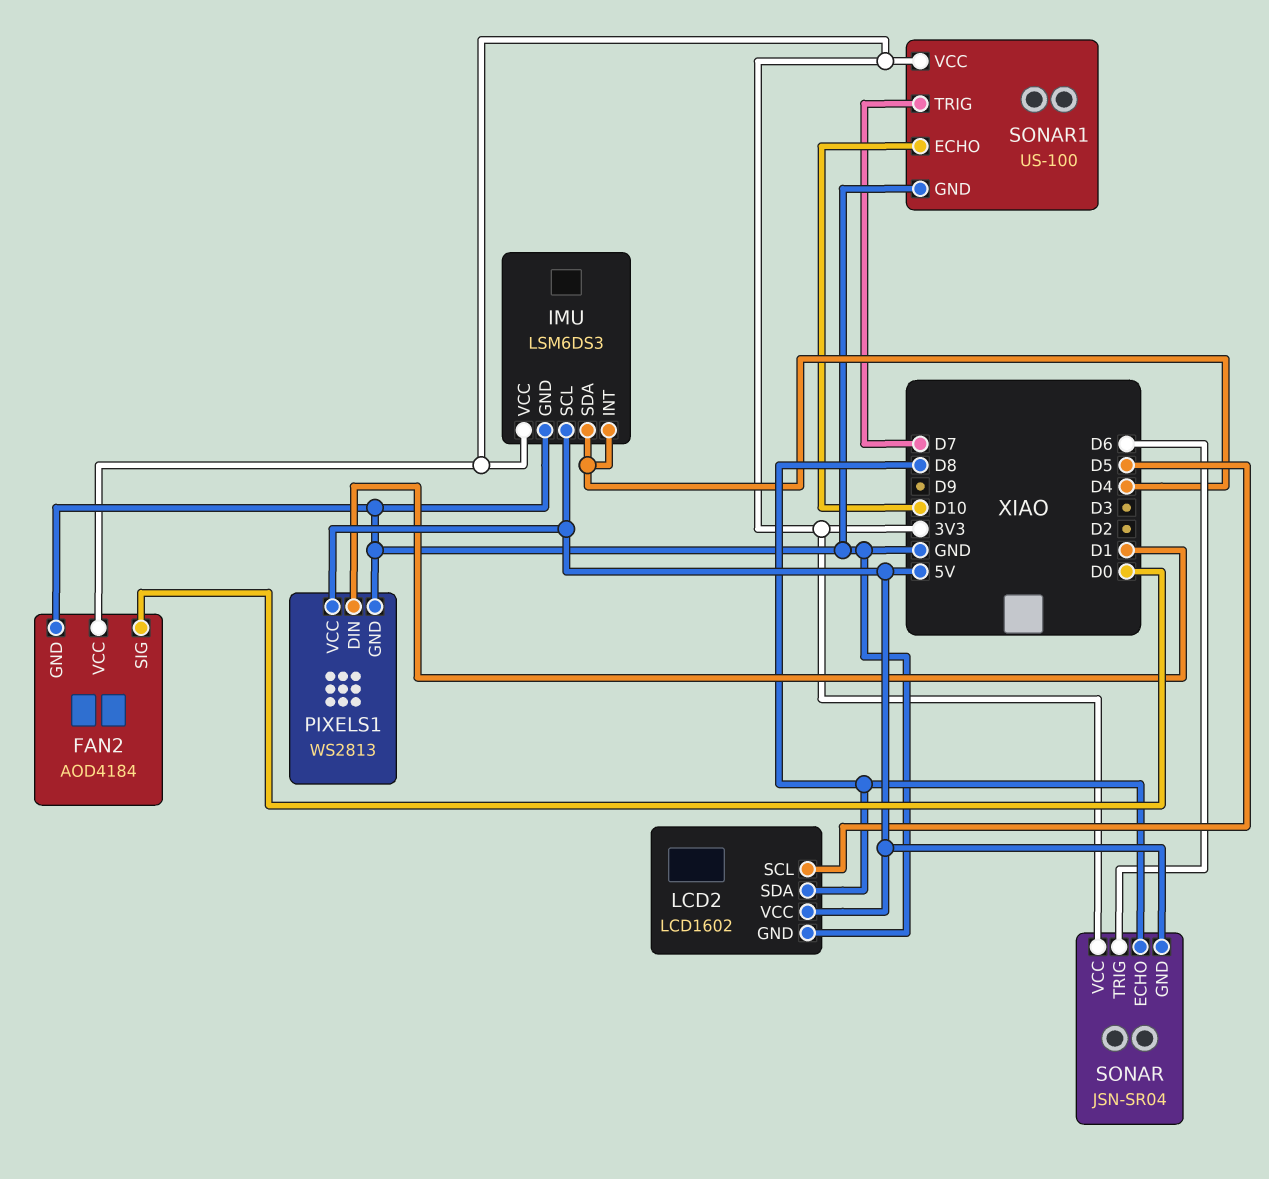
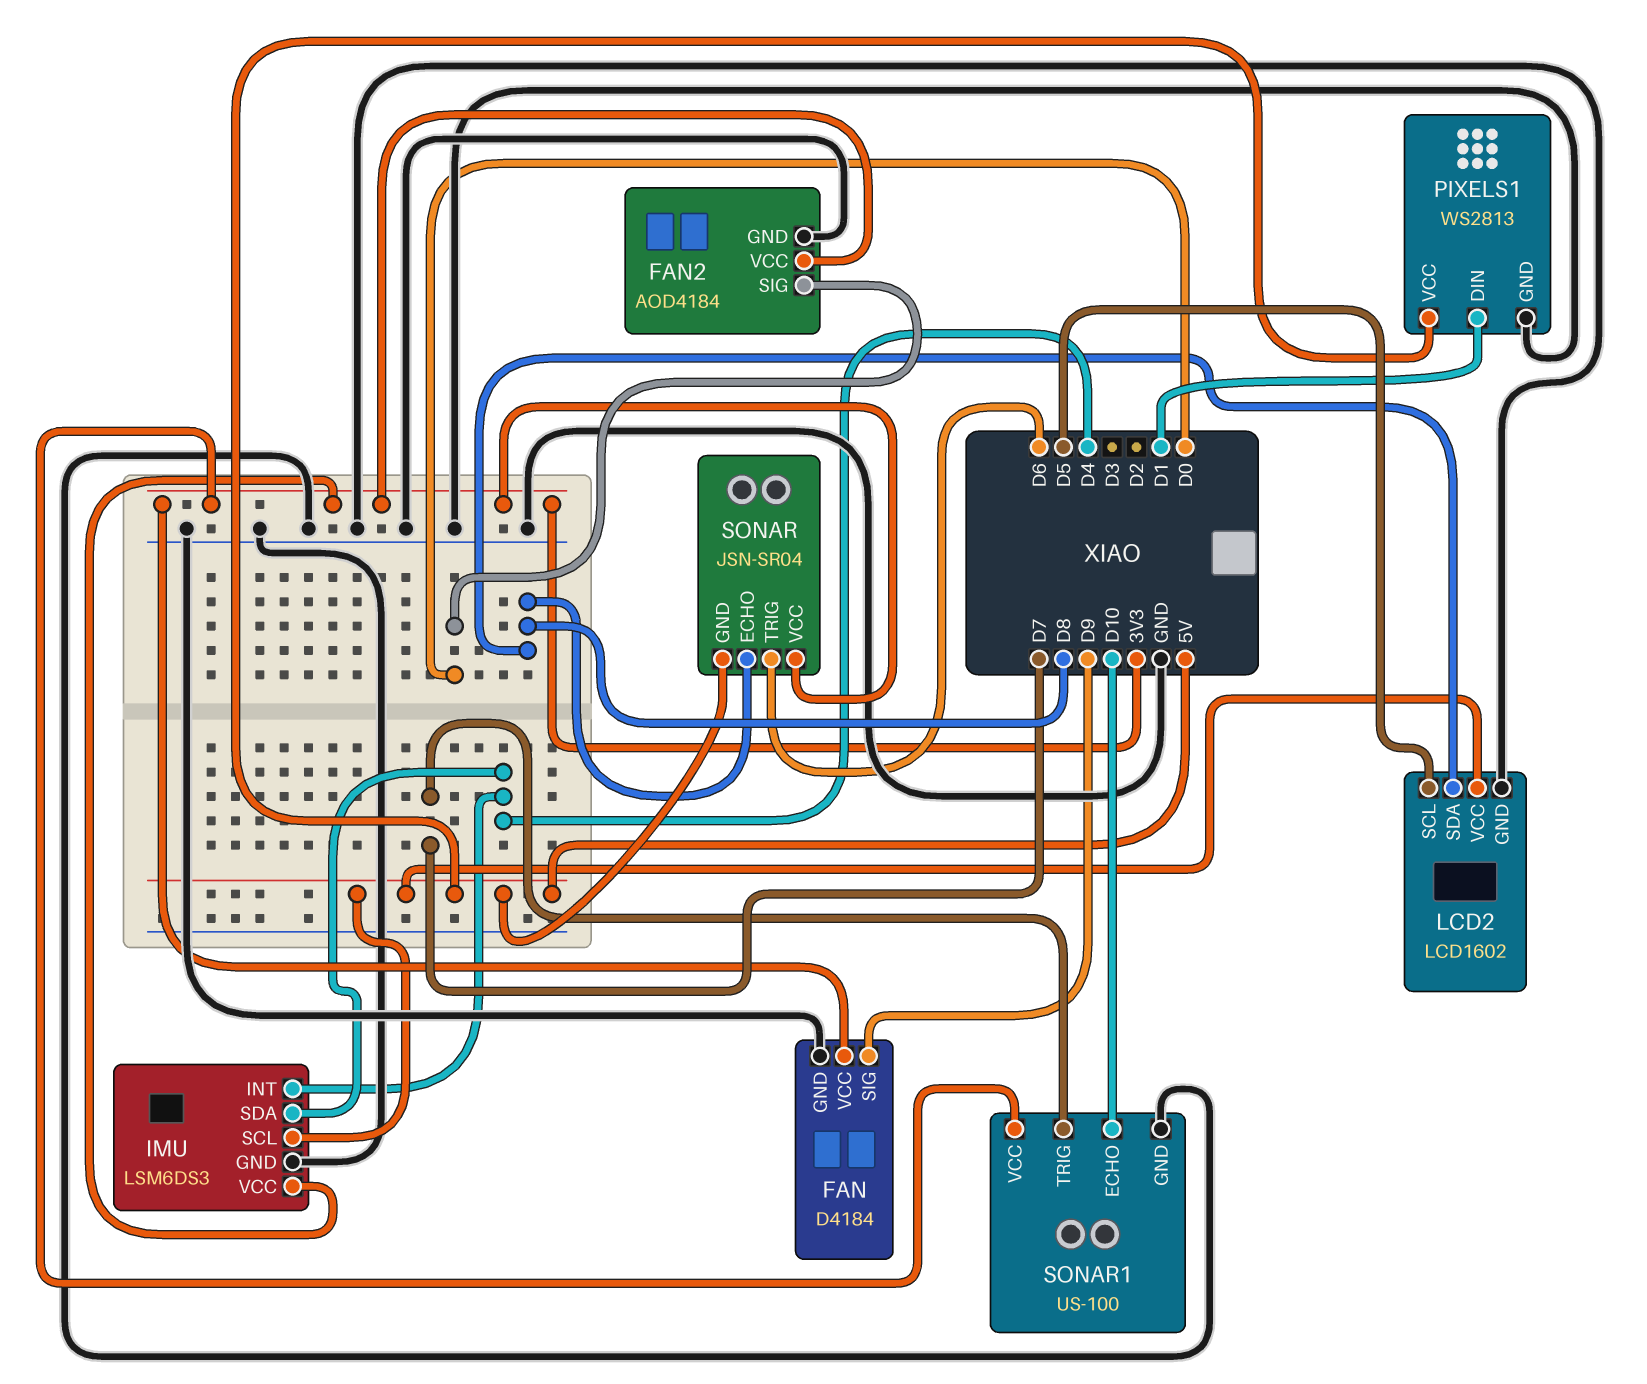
FAN: none -> D4184
FAN pin GND: none -> GND
FAN pin SIG: none -> D9
FAN pin VCC: none -> 3V3

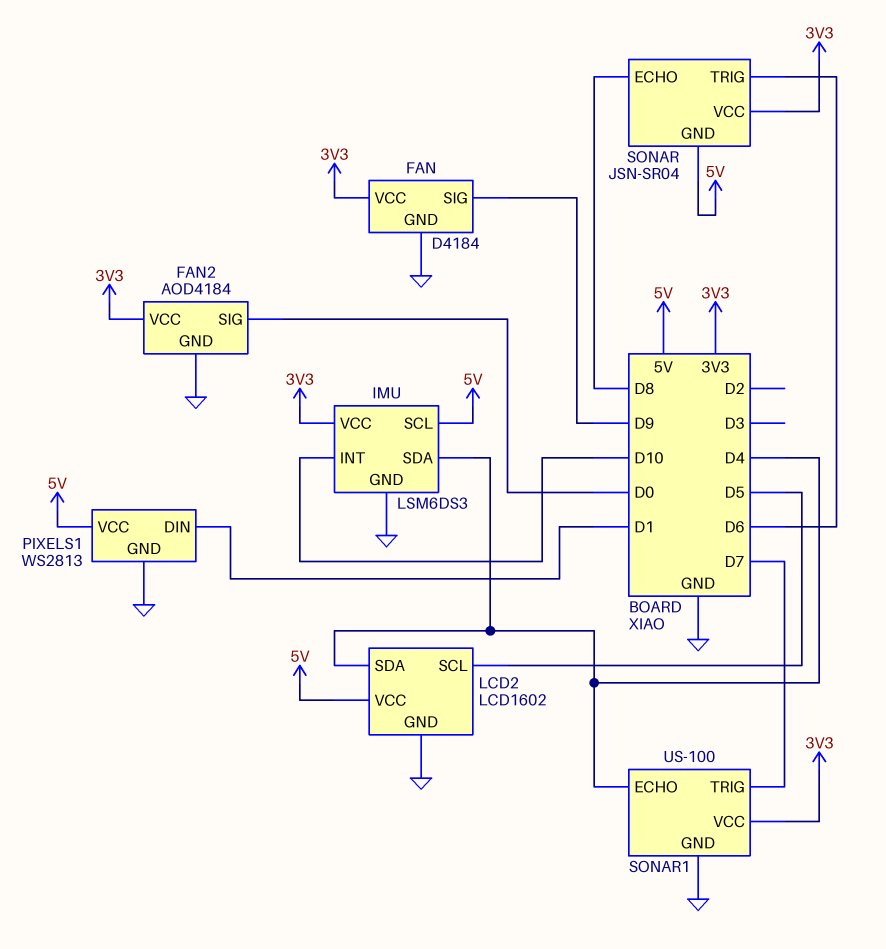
IMU pin INT: D4 -> D10
LCD2 pin SDA: D8 -> D4
SONAR1 pin ECHO: D10 -> D4

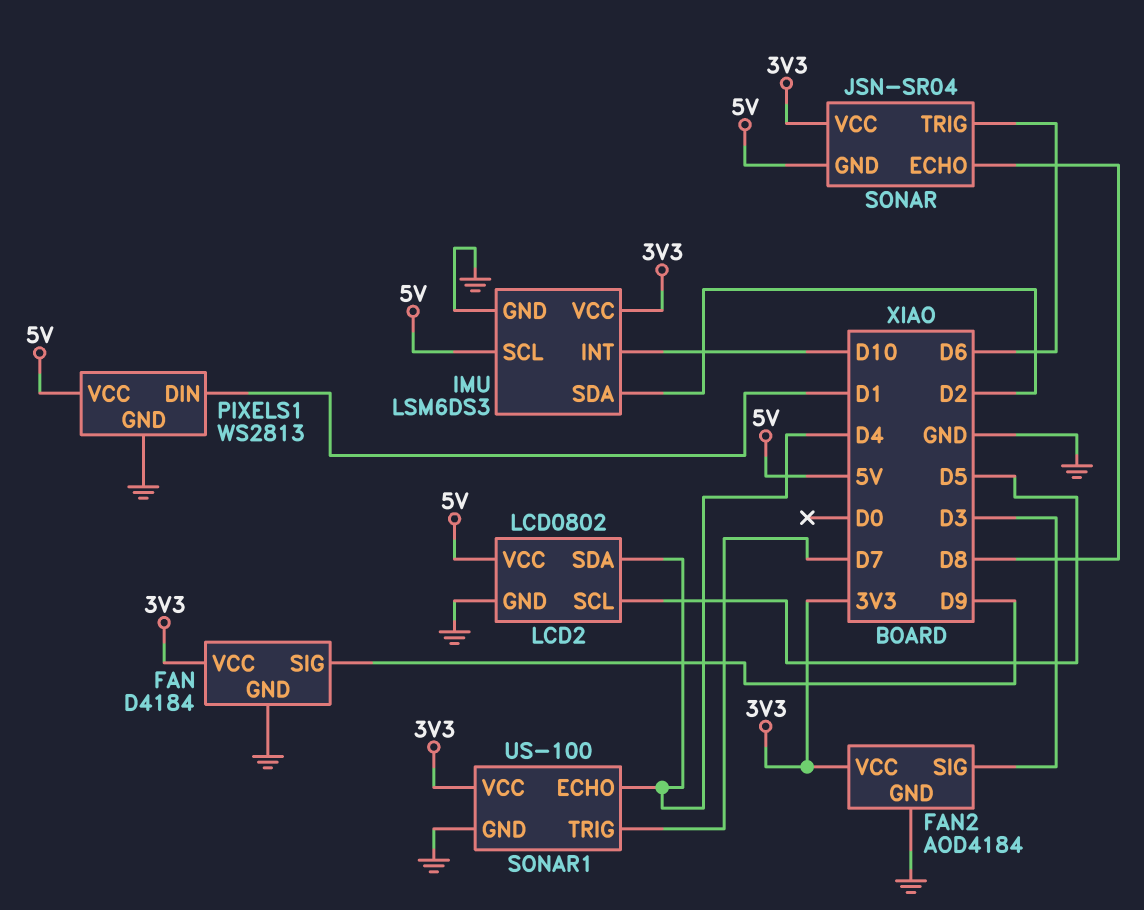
FAN2 pin SIG: D0 -> D3
IMU pin SDA: D4 -> D2
LCD2: LCD1602 -> LCD0802

